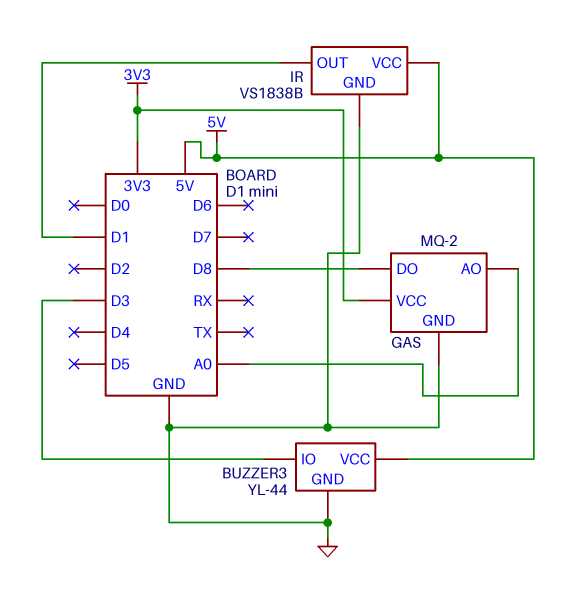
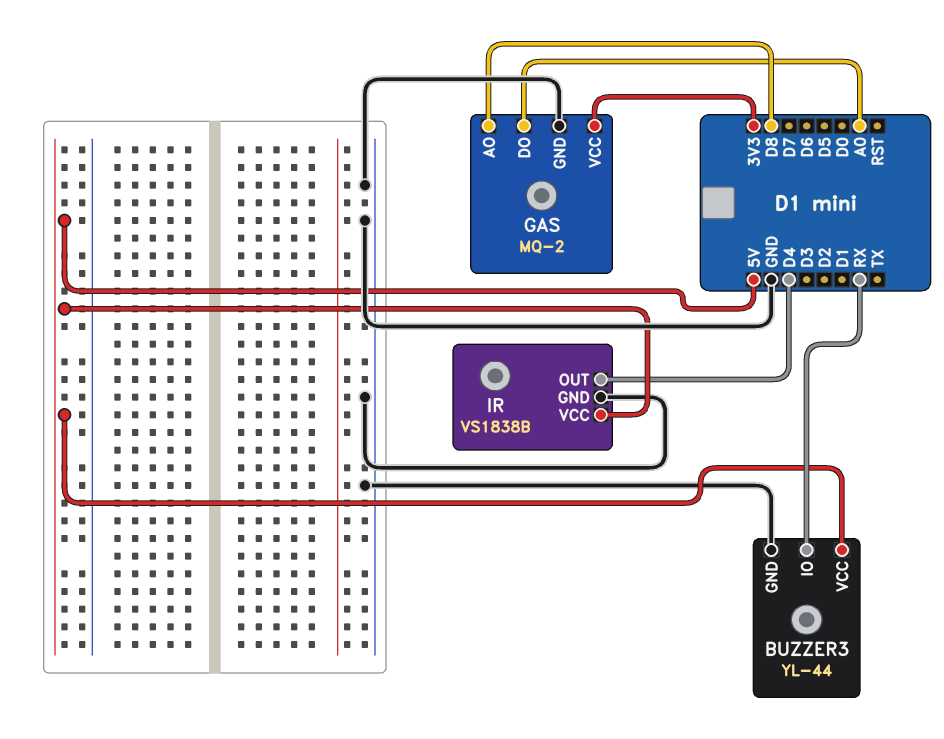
BUZZER3 pin IO: D3 -> RX
GAS pin AO: A0 -> D8
GAS pin DO: D8 -> A0
IR pin OUT: D1 -> D4

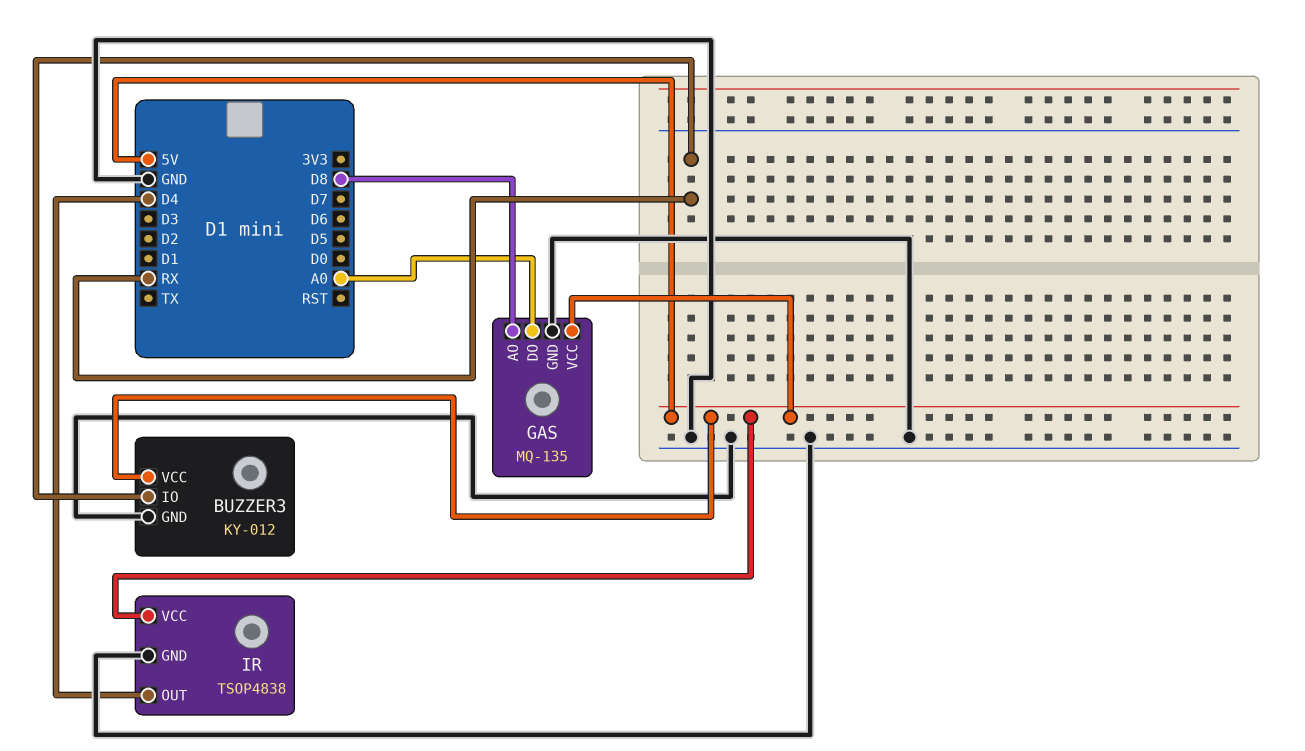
BUZZER3: YL-44 -> KY-012
GAS: MQ-2 -> MQ-135
GAS pin VCC: 3V3 -> 5V
IR: VS1838B -> TSOP4838

